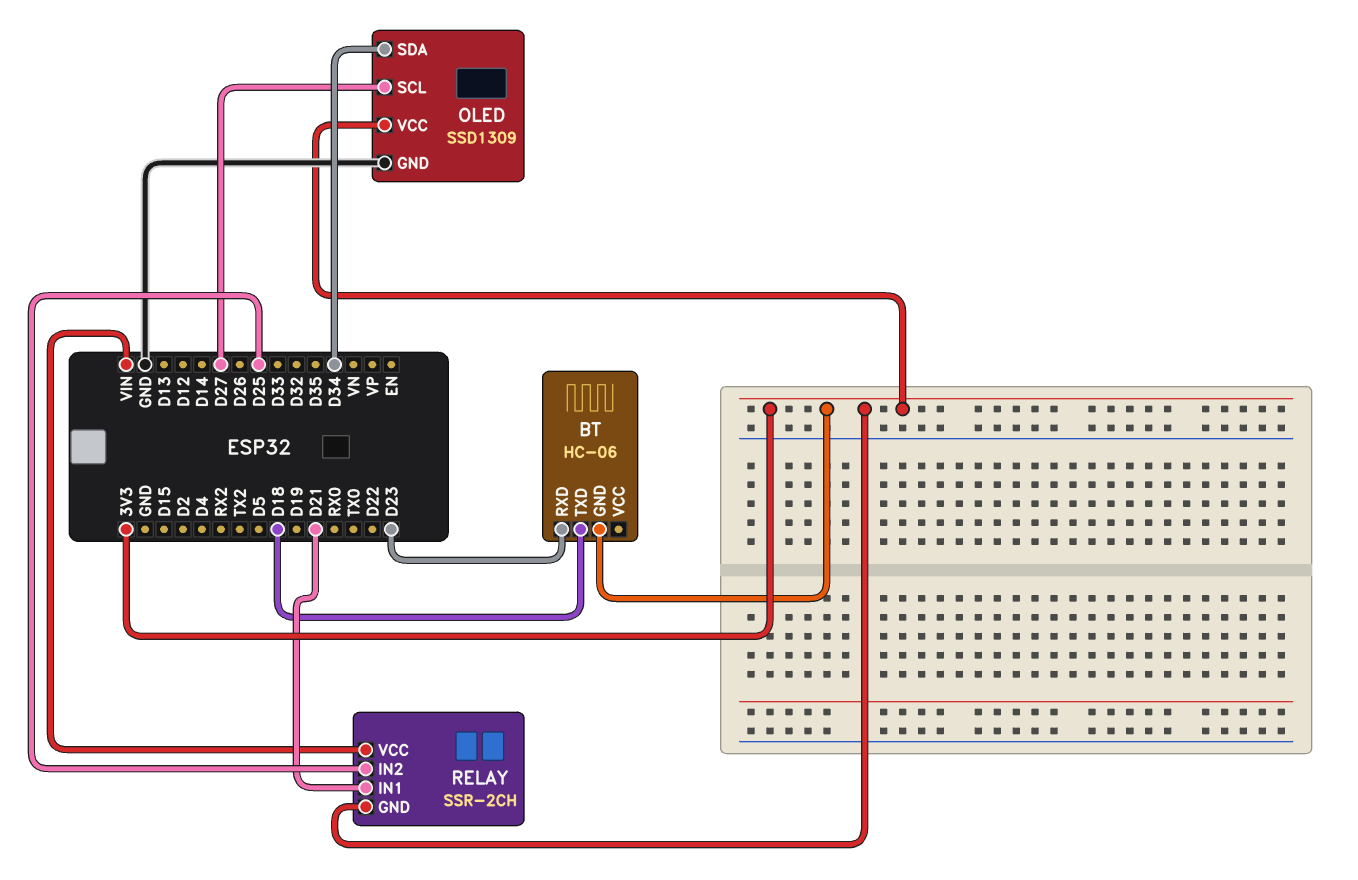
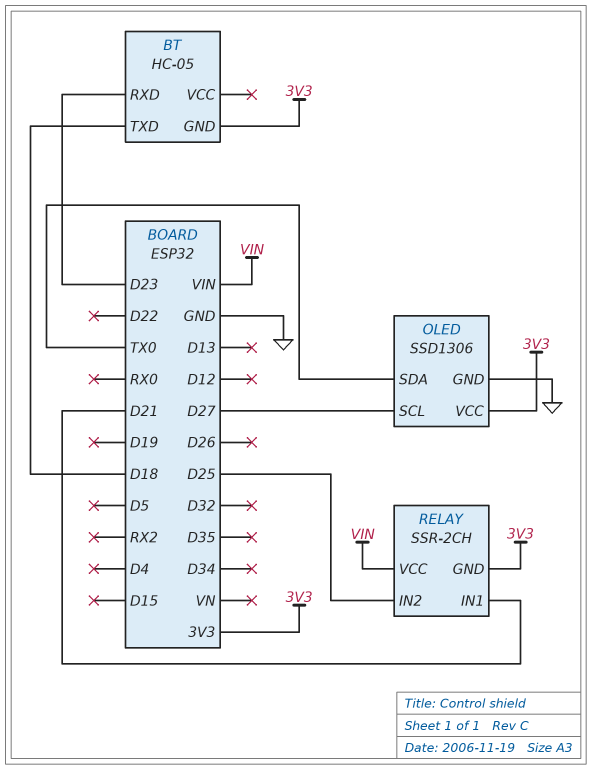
BT: HC-06 -> HC-05
OLED: SSD1309 -> SSD1306
OLED pin SDA: D34 -> TX0

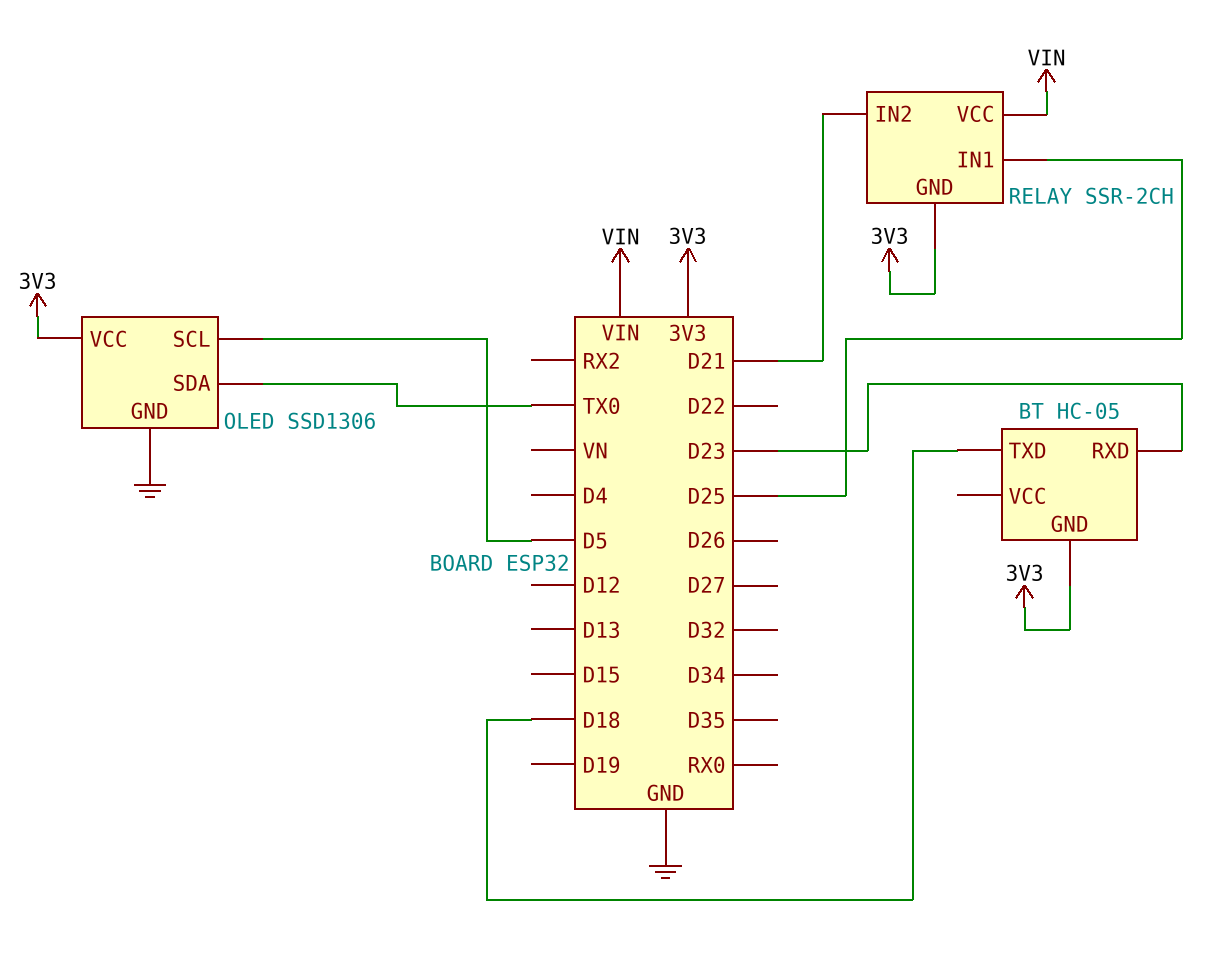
OLED pin SCL: D27 -> D5
RELAY pin IN1: D21 -> D25
RELAY pin IN2: D25 -> D21

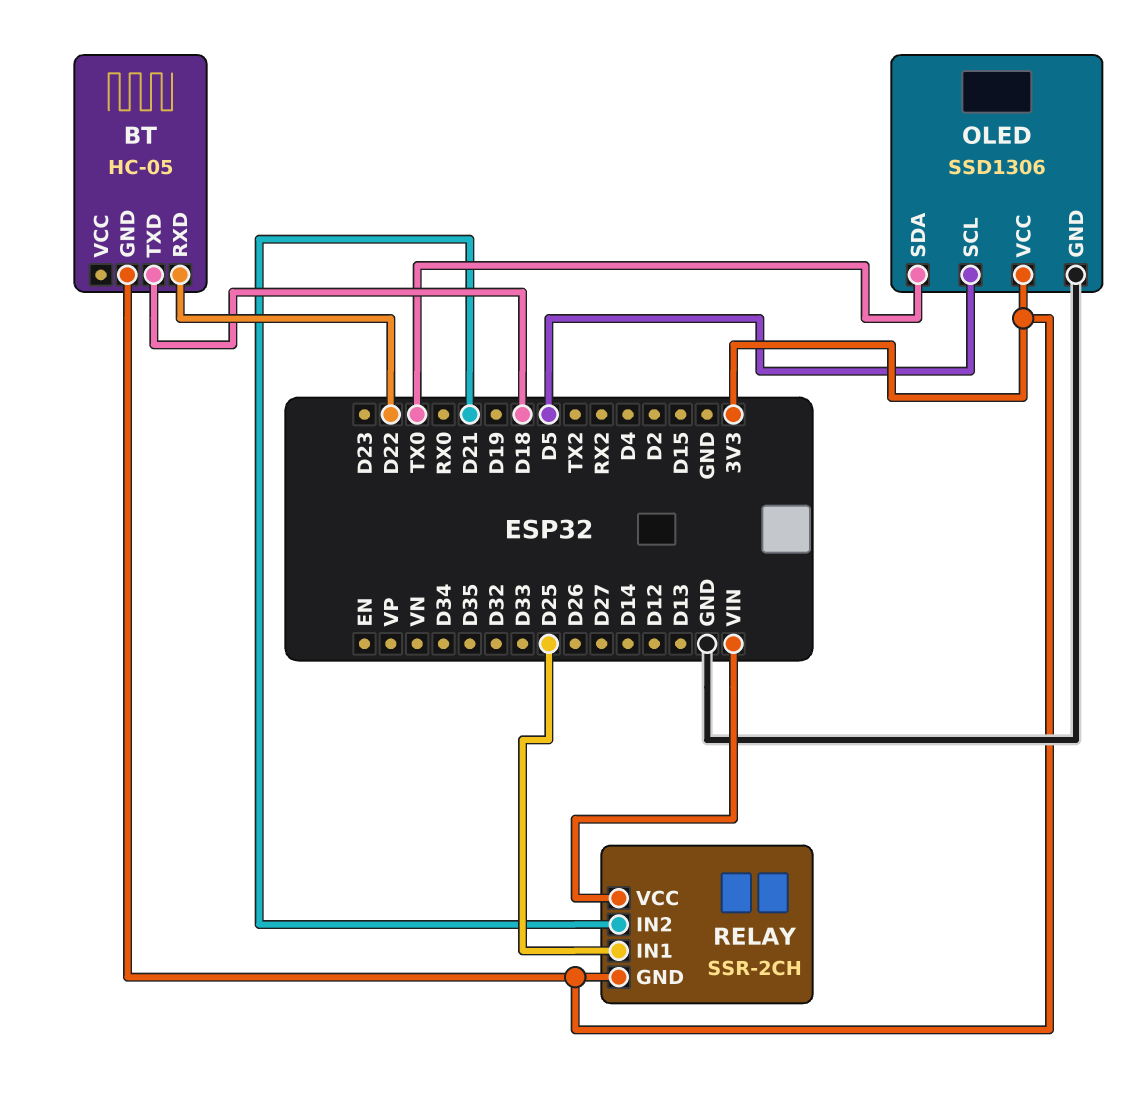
BT pin RXD: D23 -> D22

